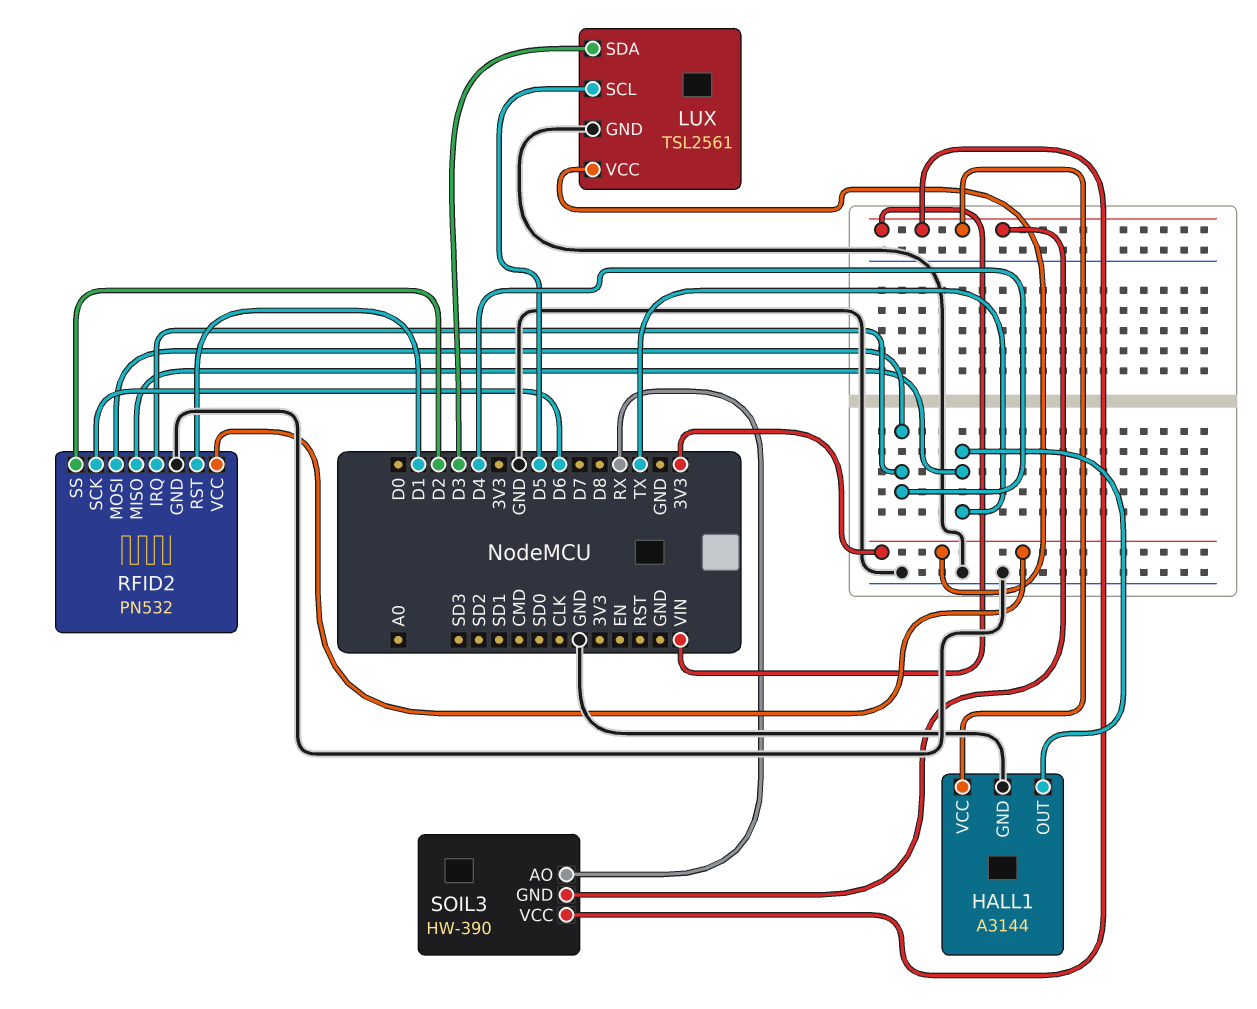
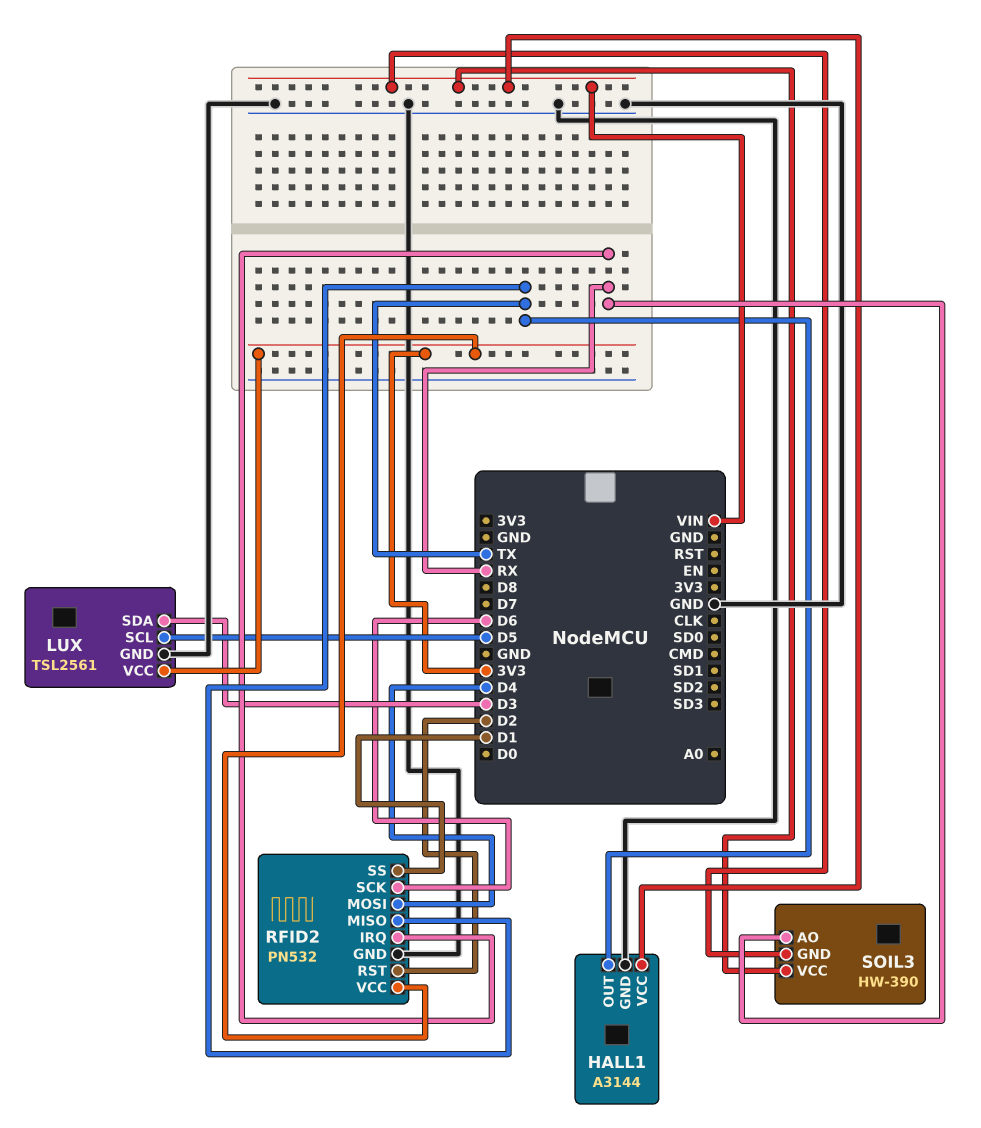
RFID2 pin IRQ: D4 -> RX
RFID2 pin RST: D1 -> D2
RFID2 pin SS: D2 -> D1

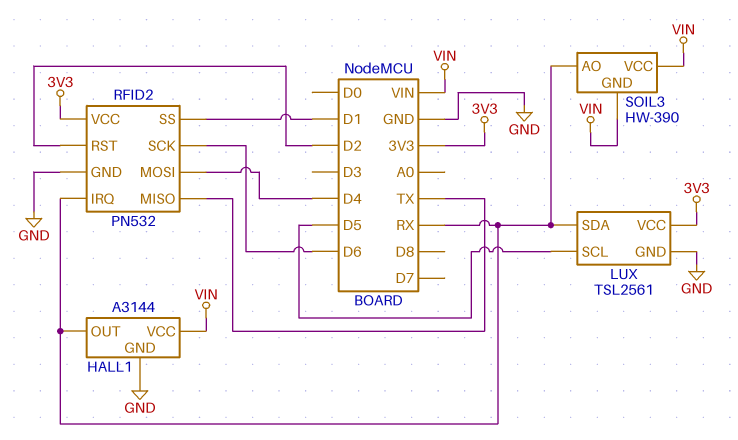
HALL1 pin OUT: TX -> RX
LUX pin SDA: D3 -> RX

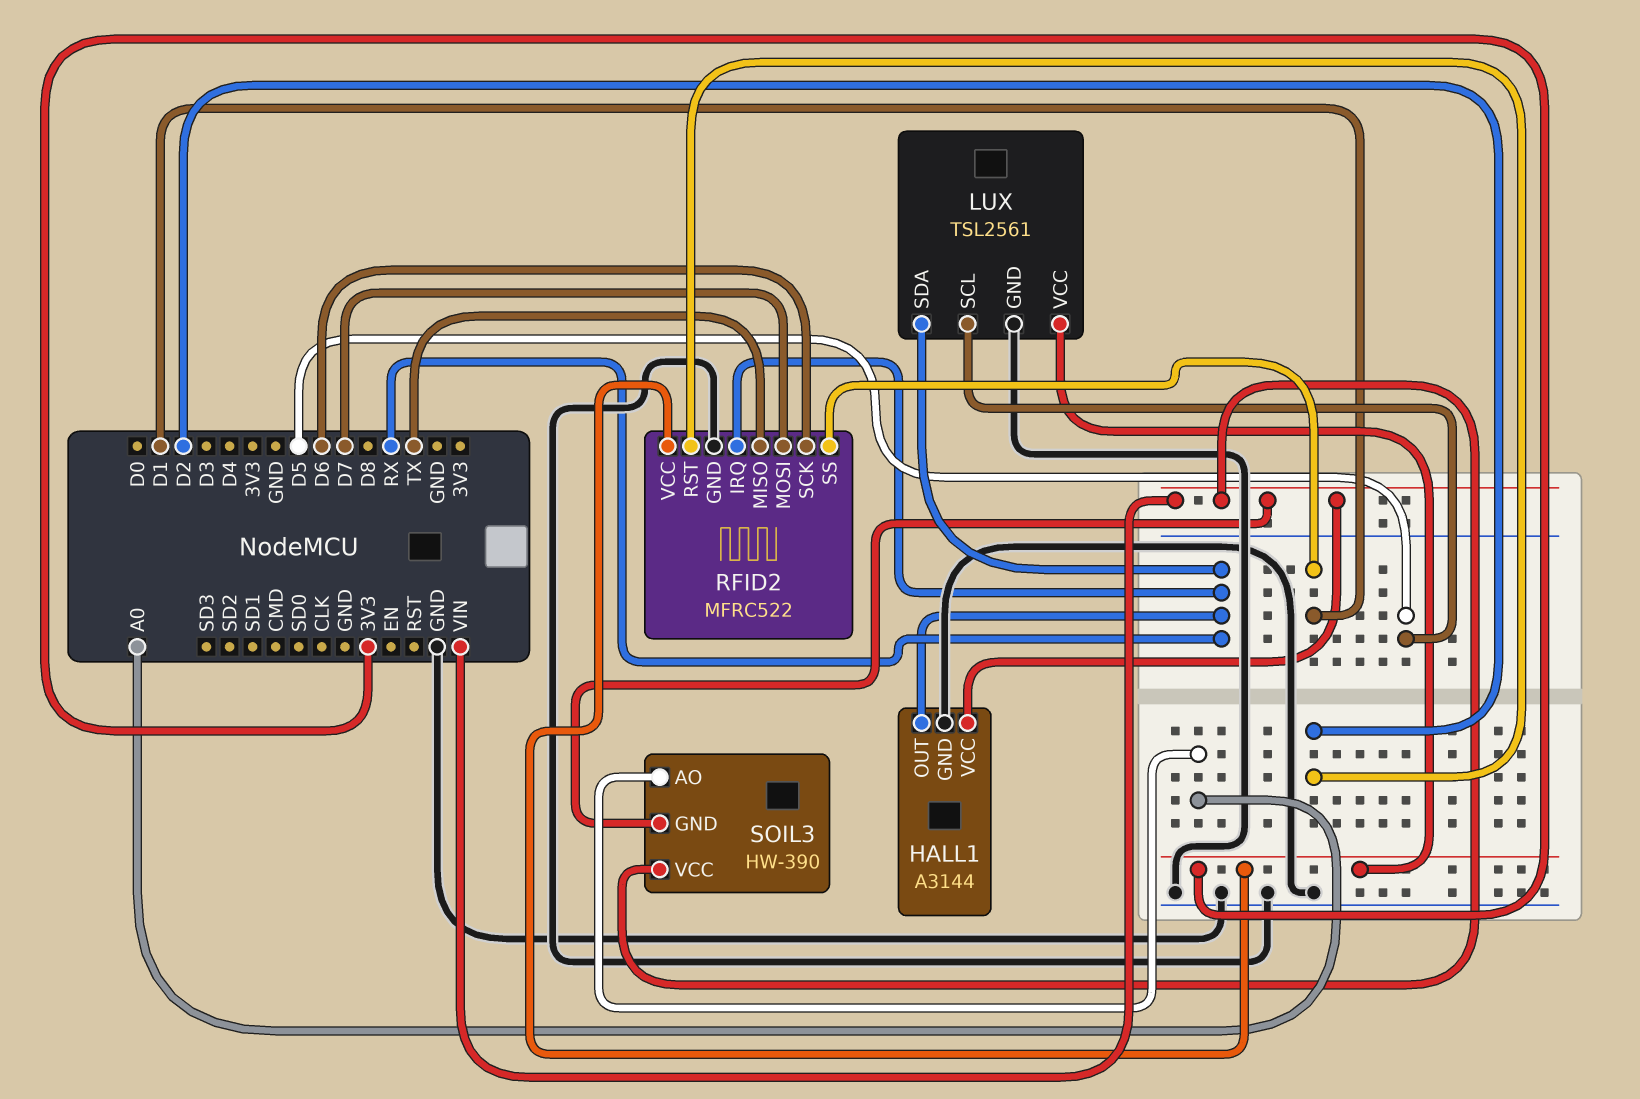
RFID2: PN532 -> MFRC522
RFID2 pin MOSI: D4 -> D7
SOIL3 pin AO: RX -> A0

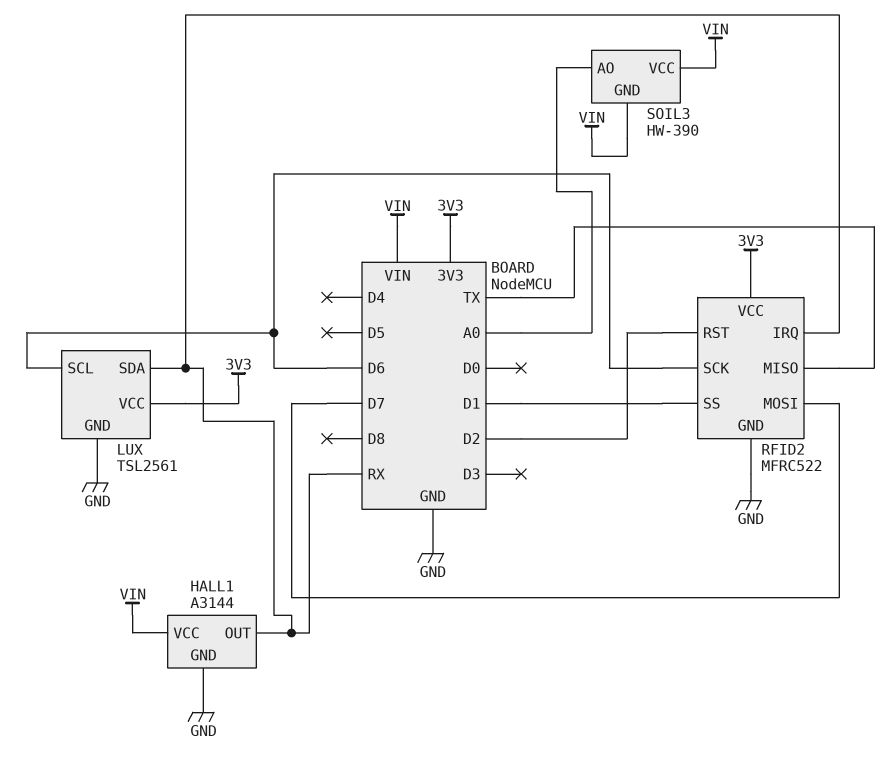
LUX pin SCL: D5 -> D6

